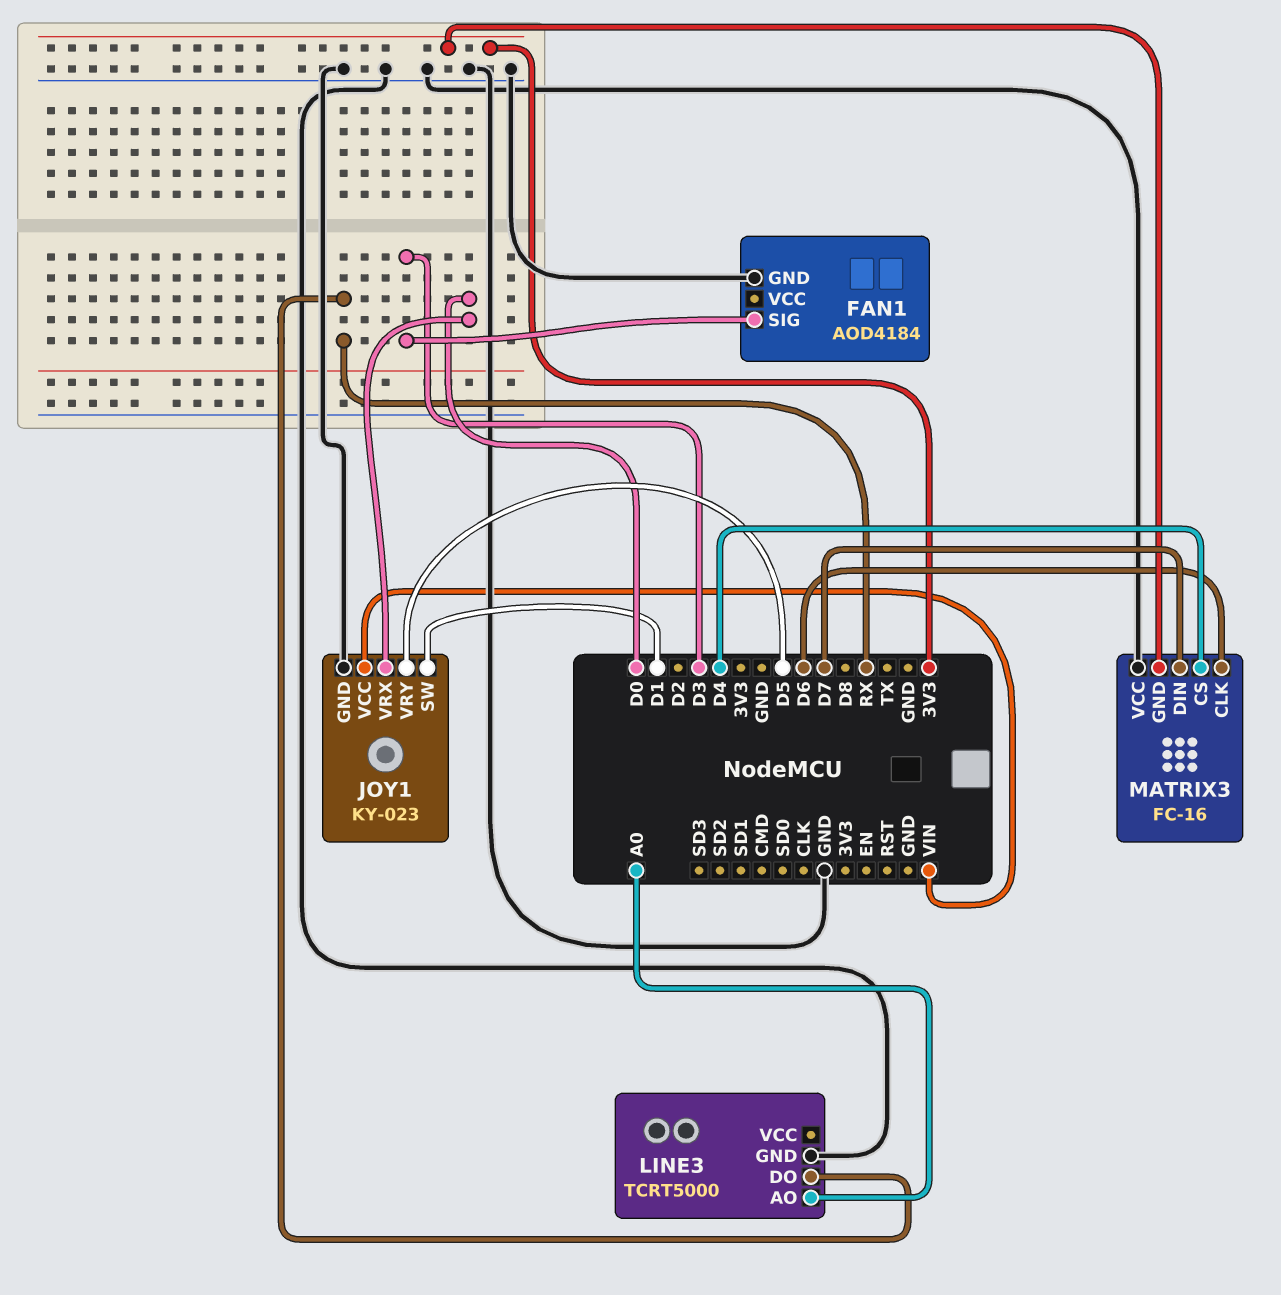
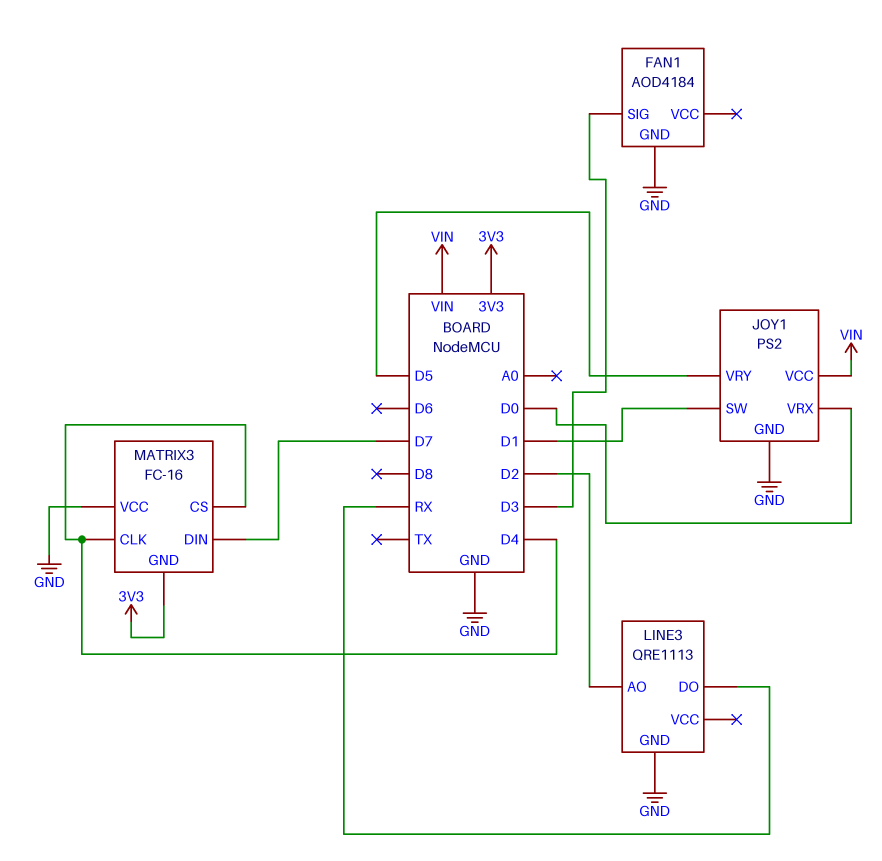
JOY1: KY-023 -> PS2
LINE3: TCRT5000 -> QRE1113
LINE3 pin AO: A0 -> D2
MATRIX3 pin CLK: D6 -> D4

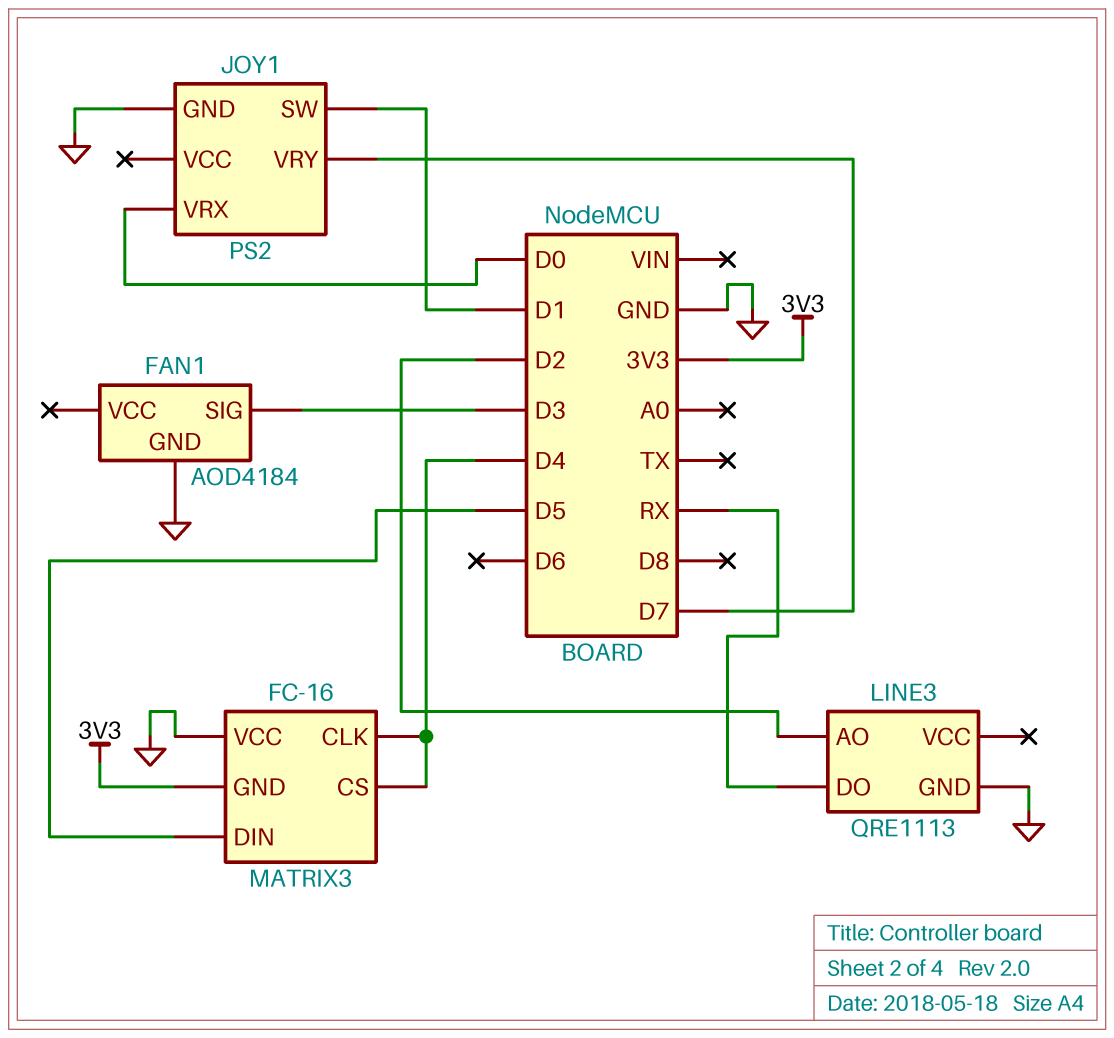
JOY1 pin VCC: VIN -> none
JOY1 pin VRY: D5 -> D7
MATRIX3 pin DIN: D7 -> D5

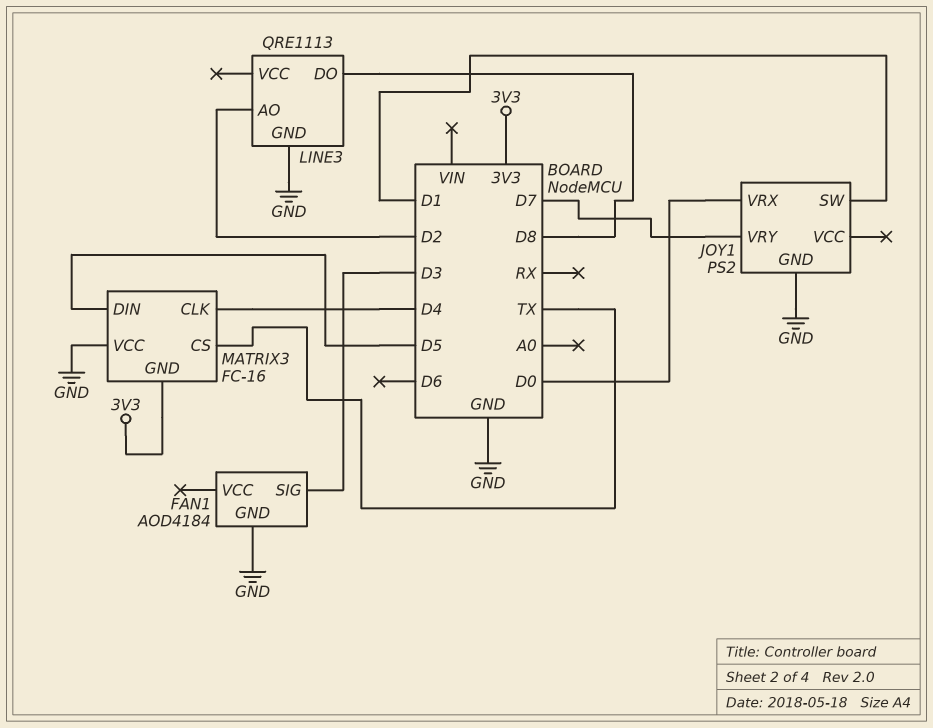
LINE3 pin DO: RX -> D8
MATRIX3 pin CS: D4 -> TX

